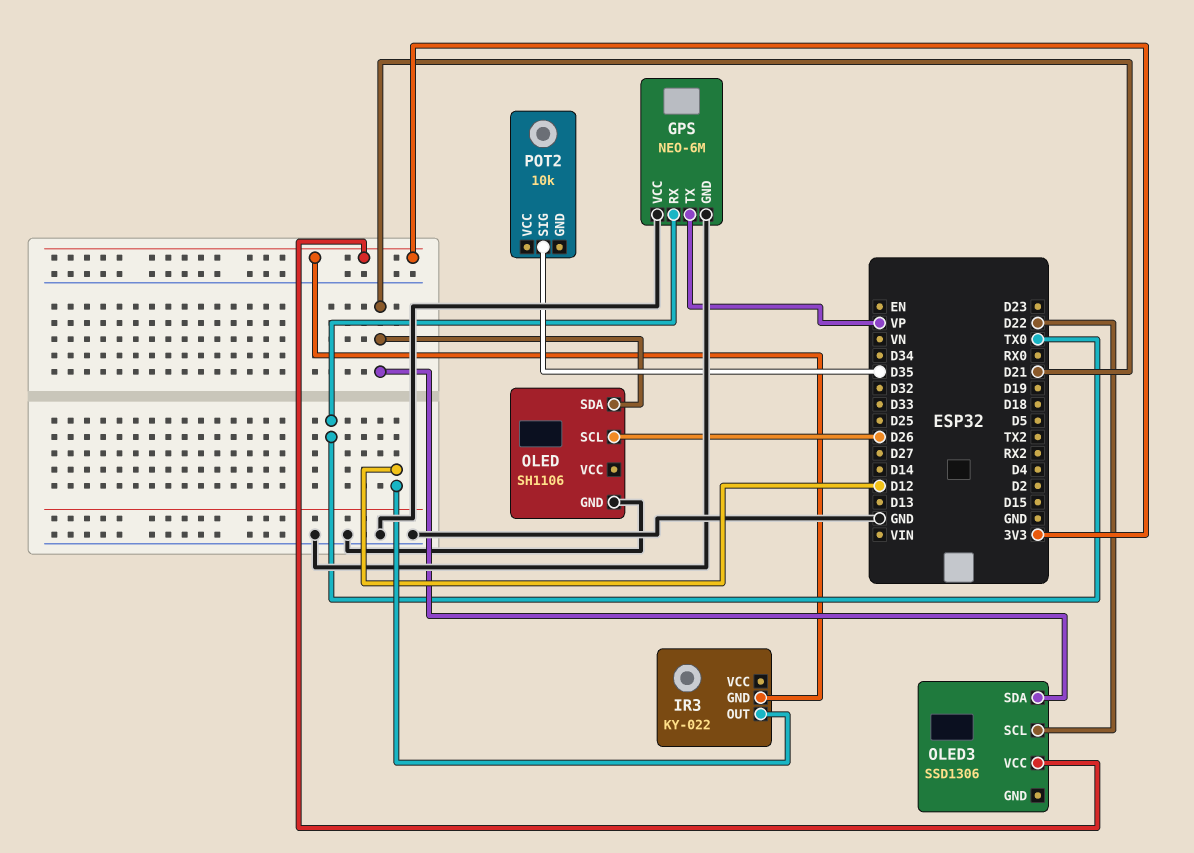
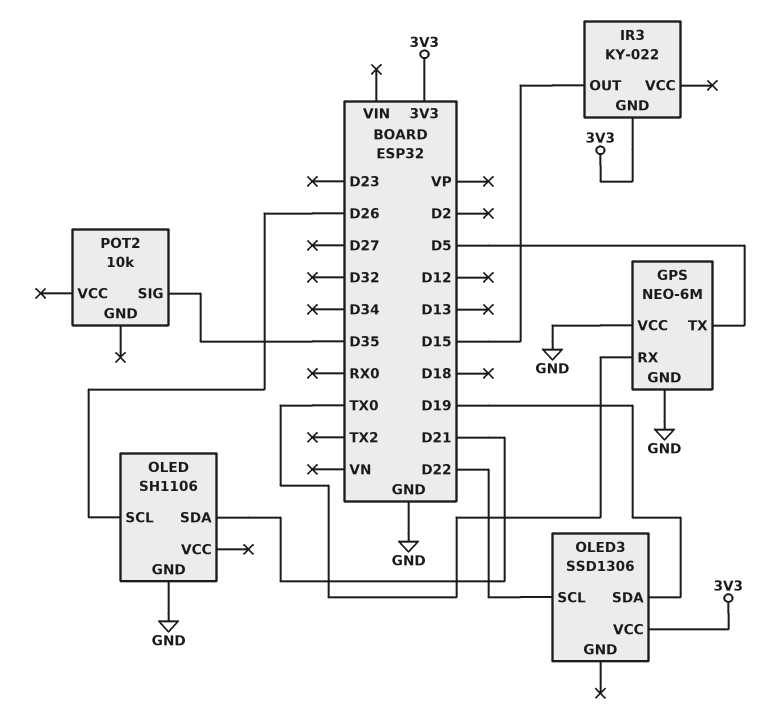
GPS pin TX: VP -> D5
IR3 pin OUT: D12 -> D15
OLED3 pin SDA: D21 -> D19

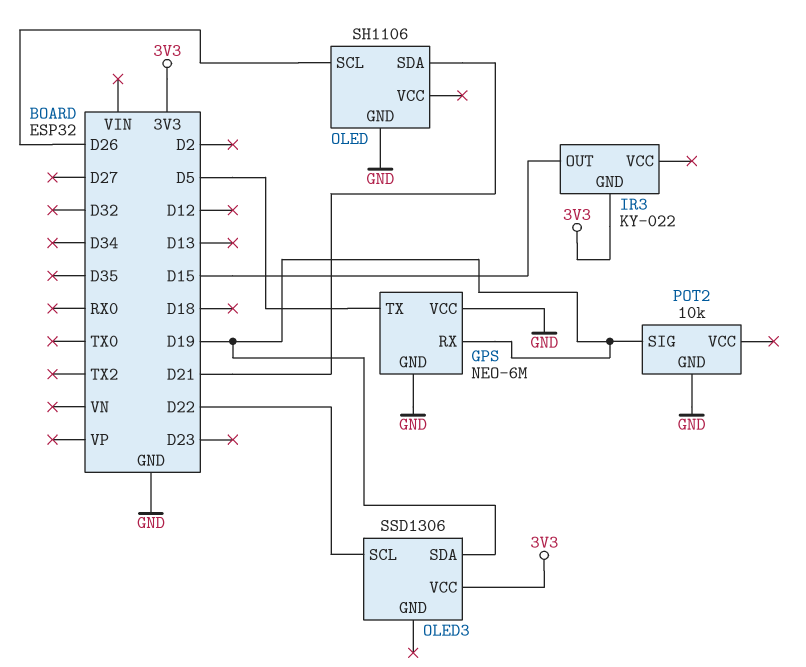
GPS pin RX: TX0 -> D19
POT2 pin GND: none -> GND
POT2 pin SIG: D35 -> D19

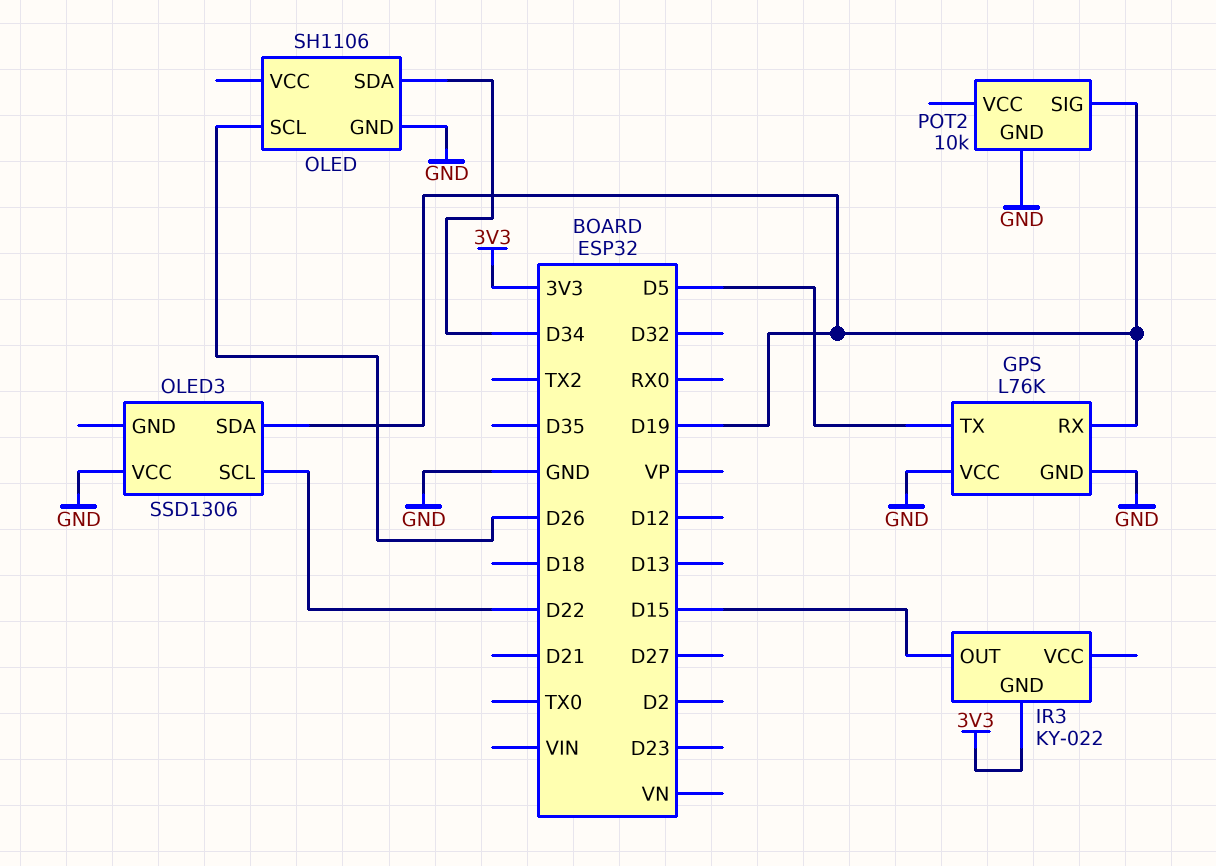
GPS: NEO-6M -> L76K
OLED pin SDA: D21 -> D34
OLED3 pin VCC: 3V3 -> GND

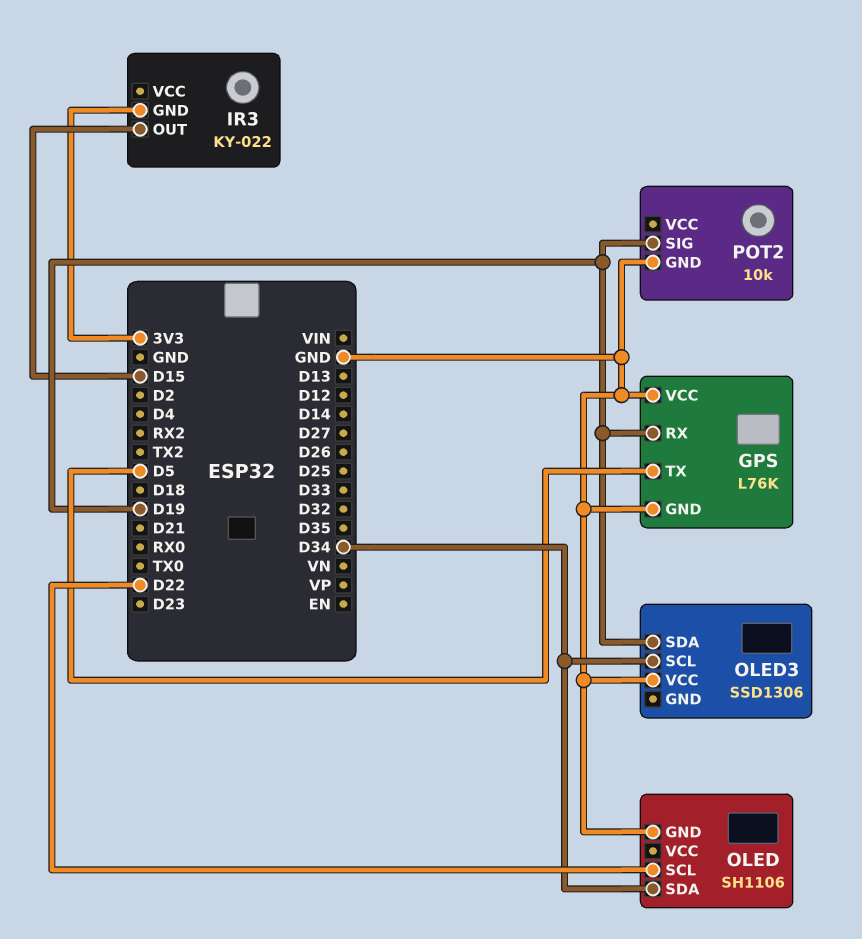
OLED pin SCL: D26 -> D22
OLED3 pin SCL: D22 -> D34

